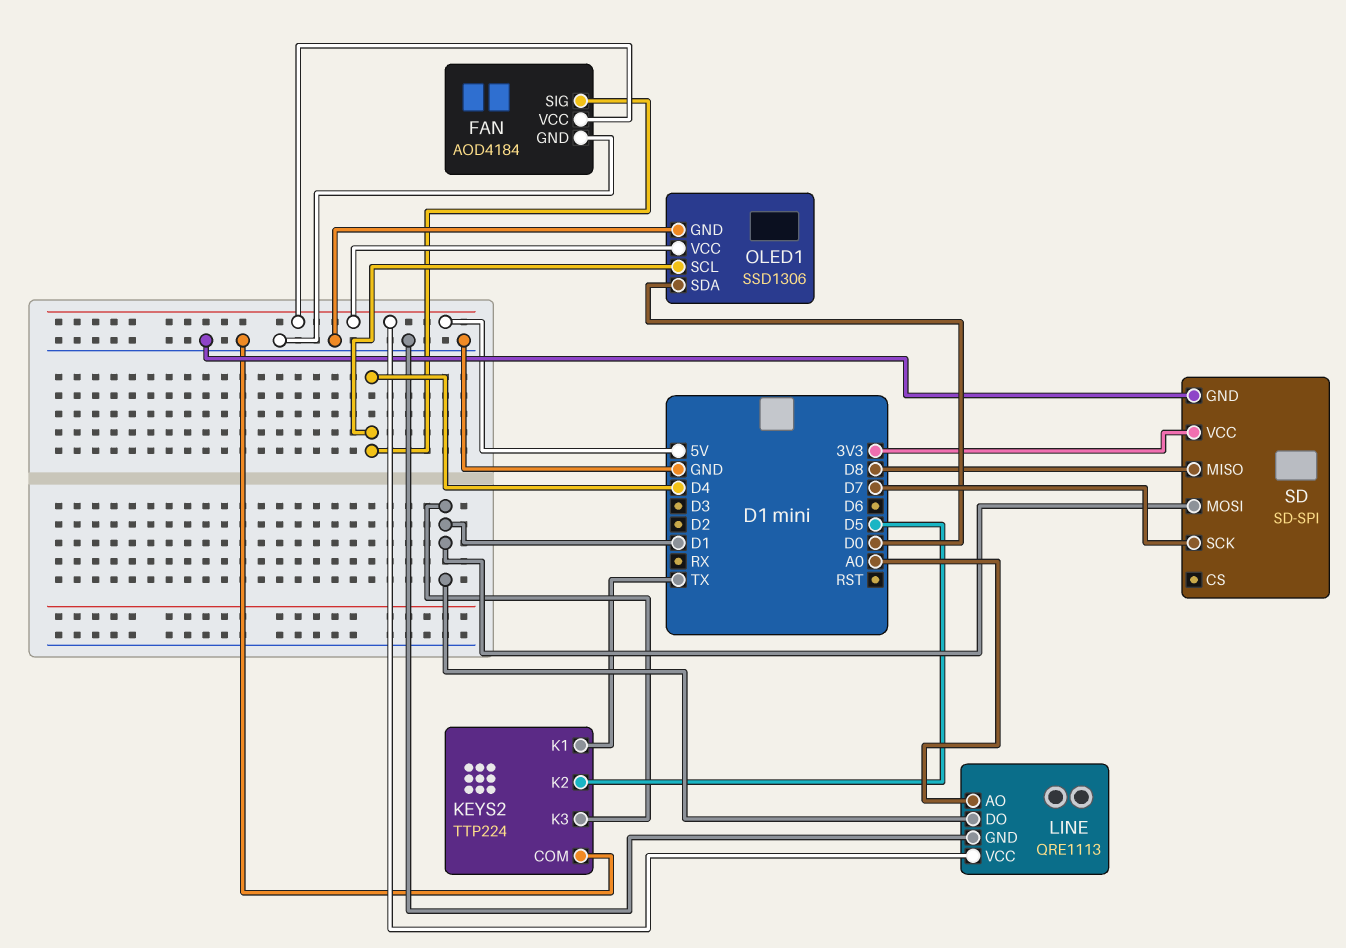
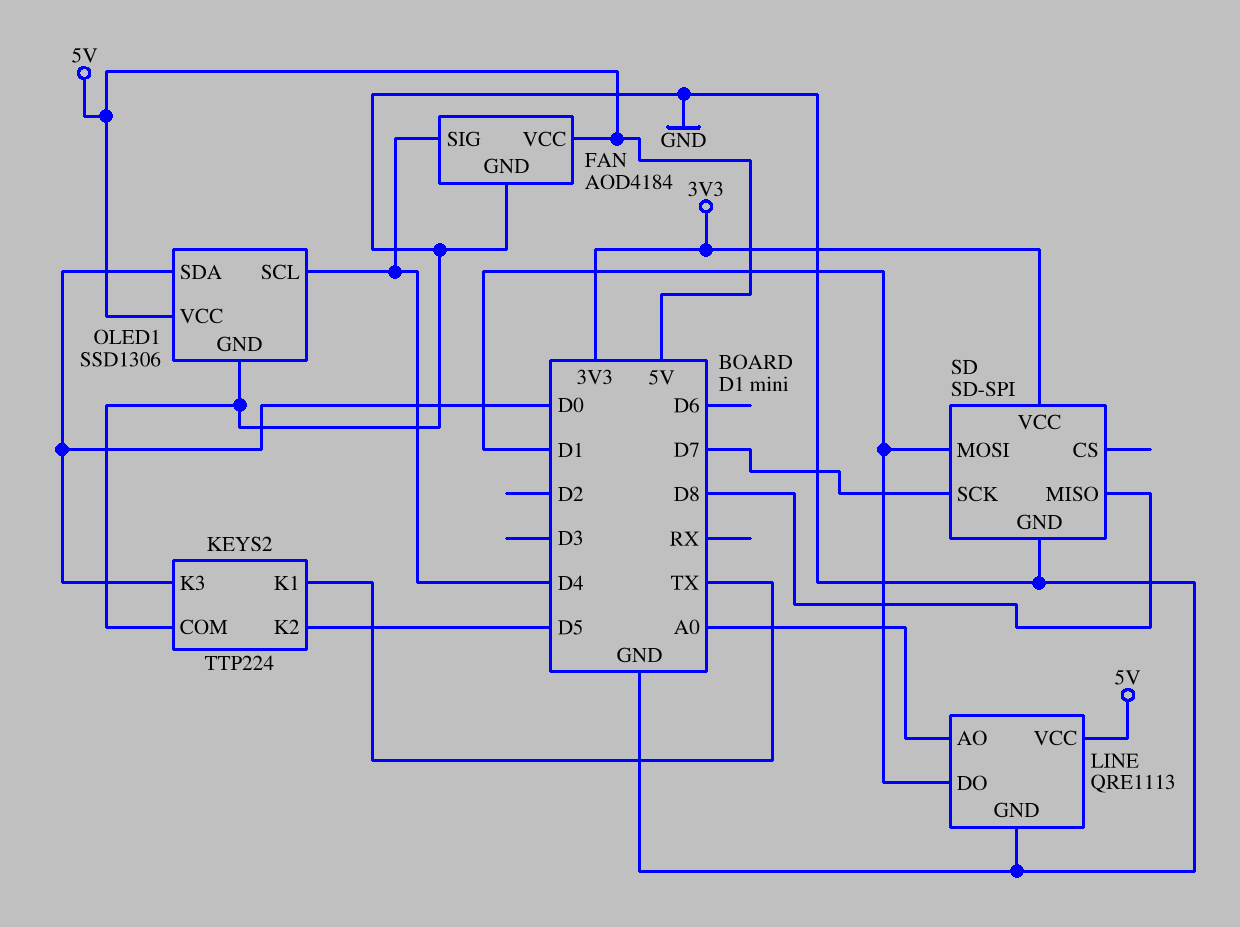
KEYS2 pin K3: D1 -> D0

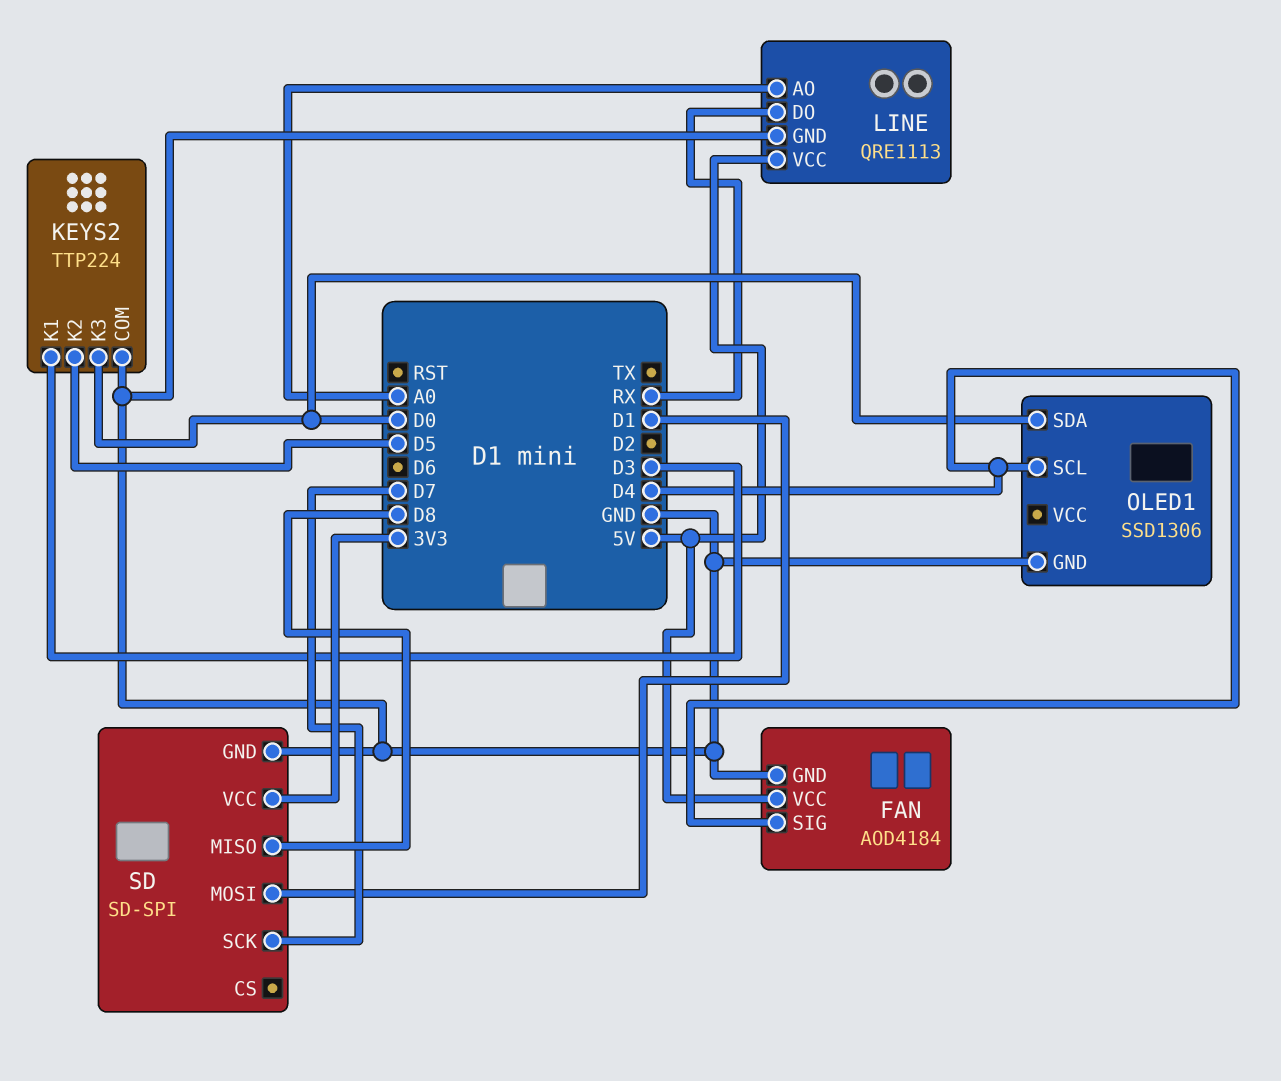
KEYS2 pin K1: TX -> D3
LINE pin DO: D1 -> RX
OLED1 pin VCC: 5V -> none

